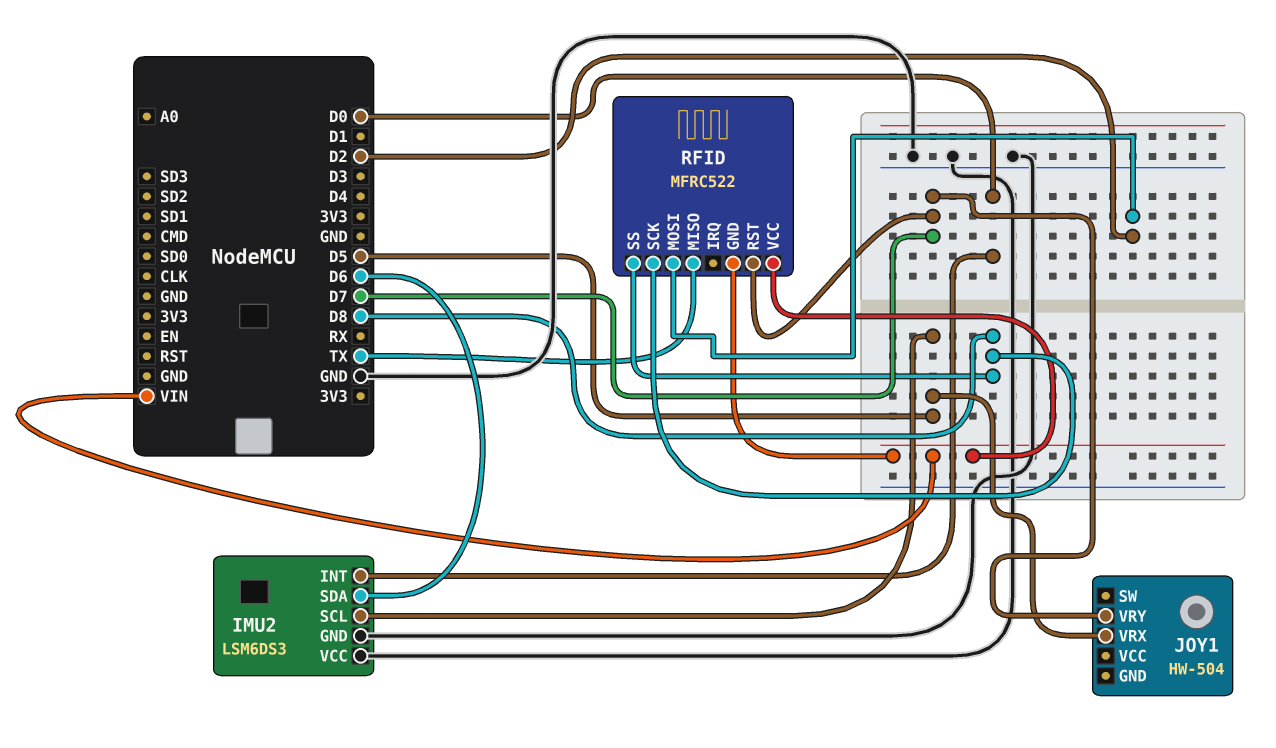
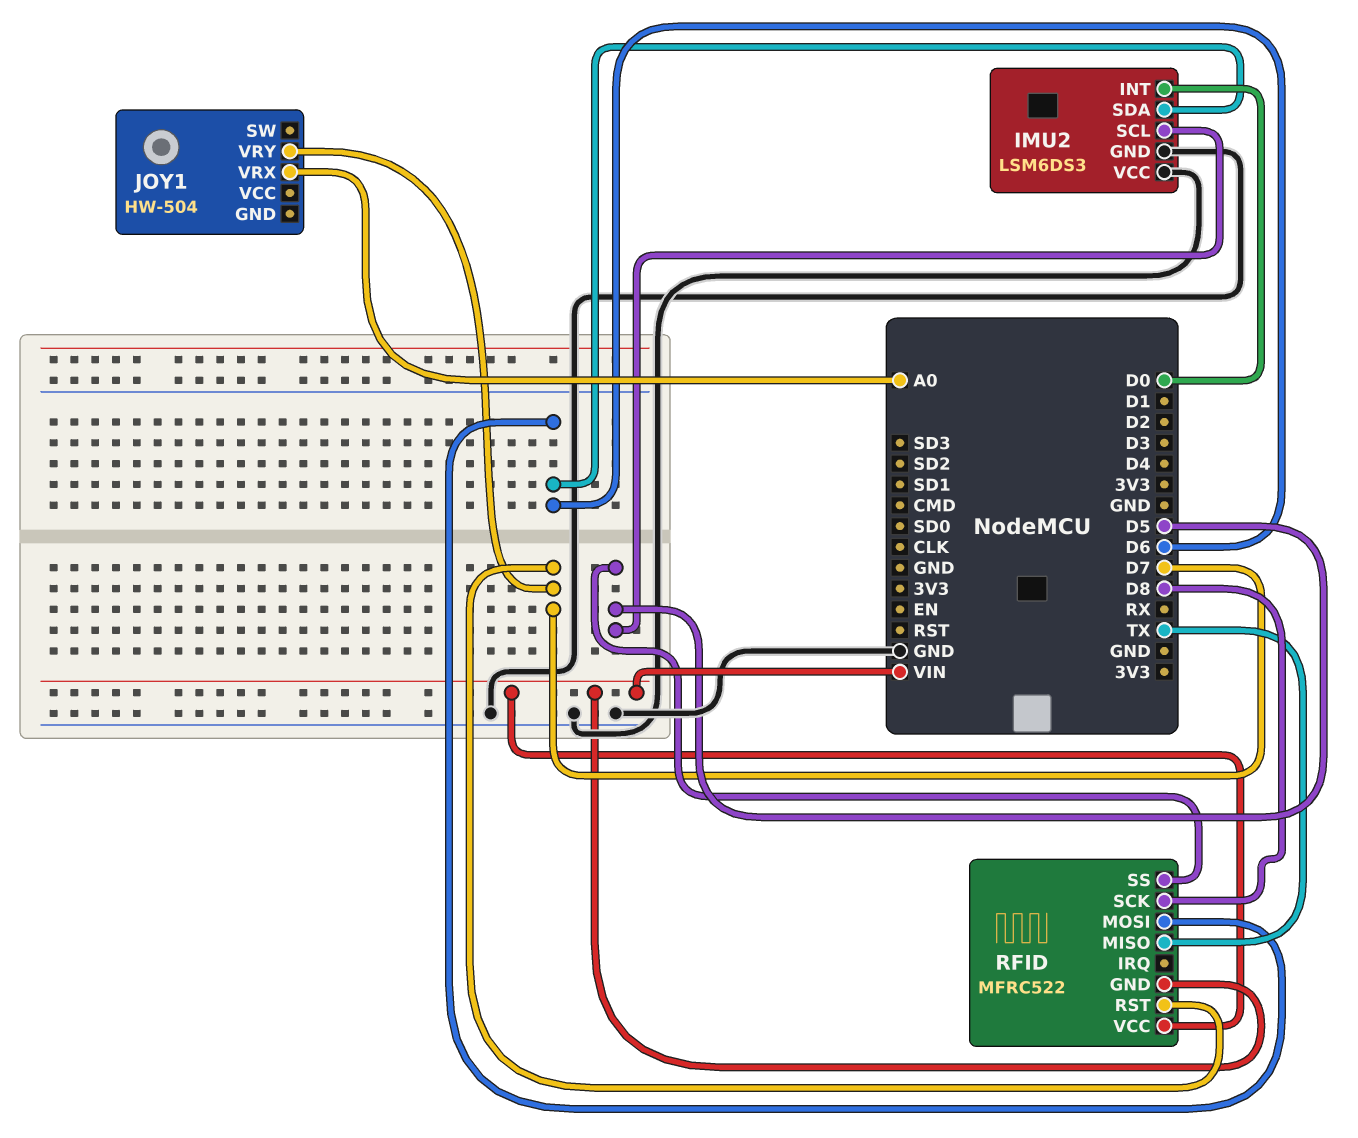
JOY1 pin VRX: D5 -> A0
RFID pin MOSI: D2 -> D6
RFID pin SS: D8 -> D5

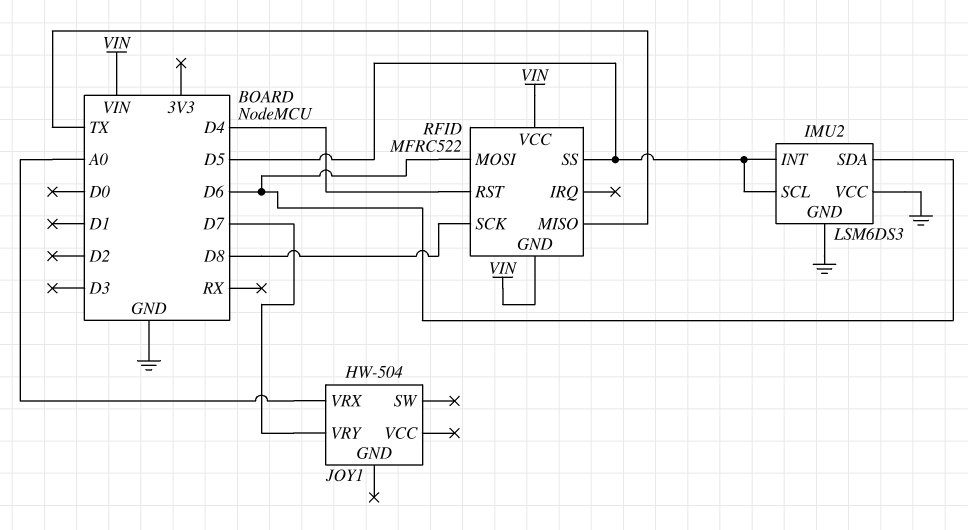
IMU2 pin INT: D0 -> D5
RFID pin RST: D7 -> D4

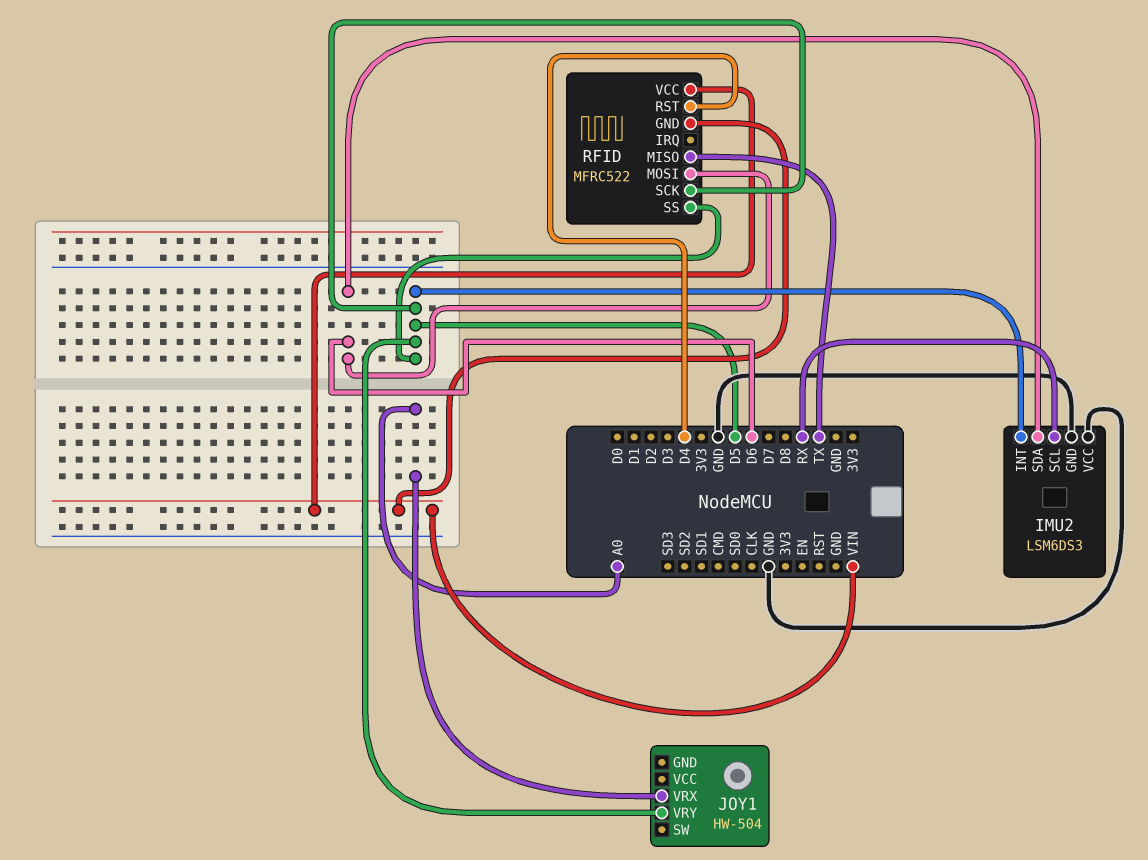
IMU2 pin SCL: D5 -> RX
JOY1 pin VRY: D7 -> D5
RFID pin SCK: D8 -> D5

